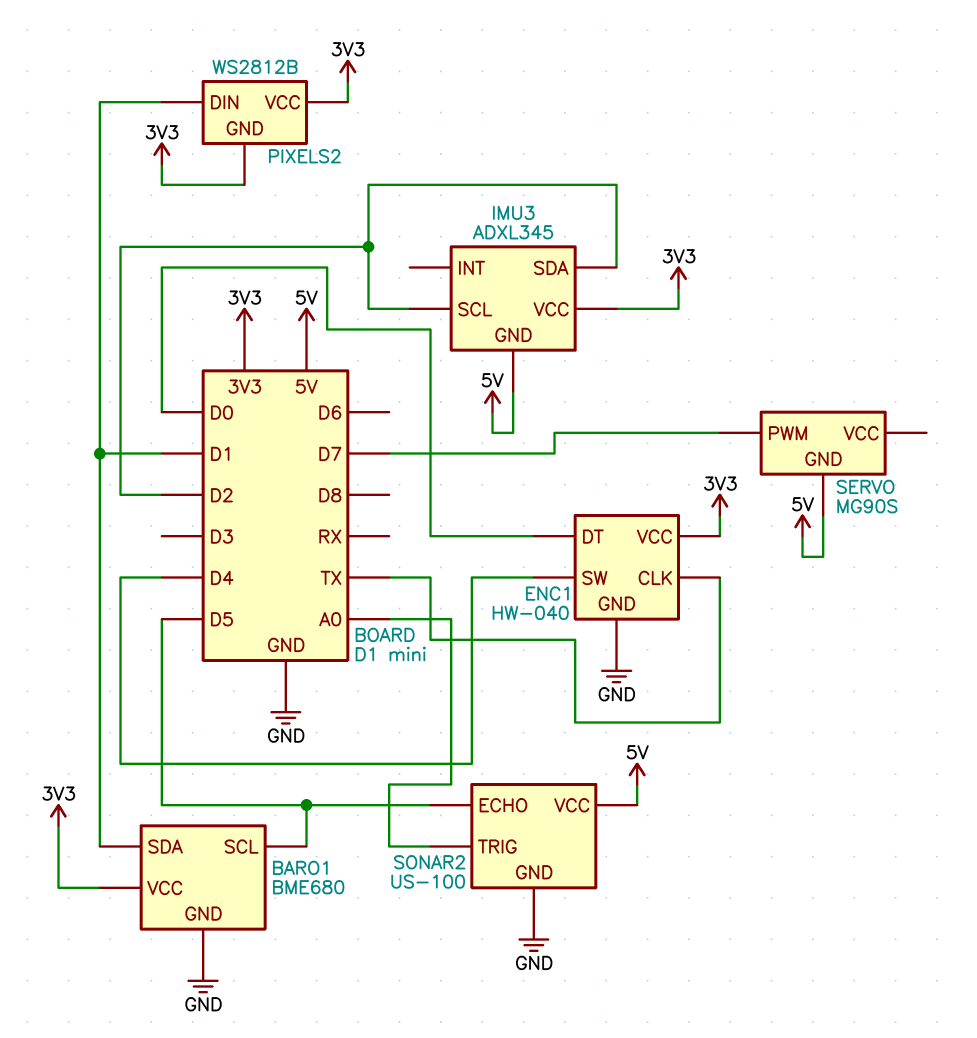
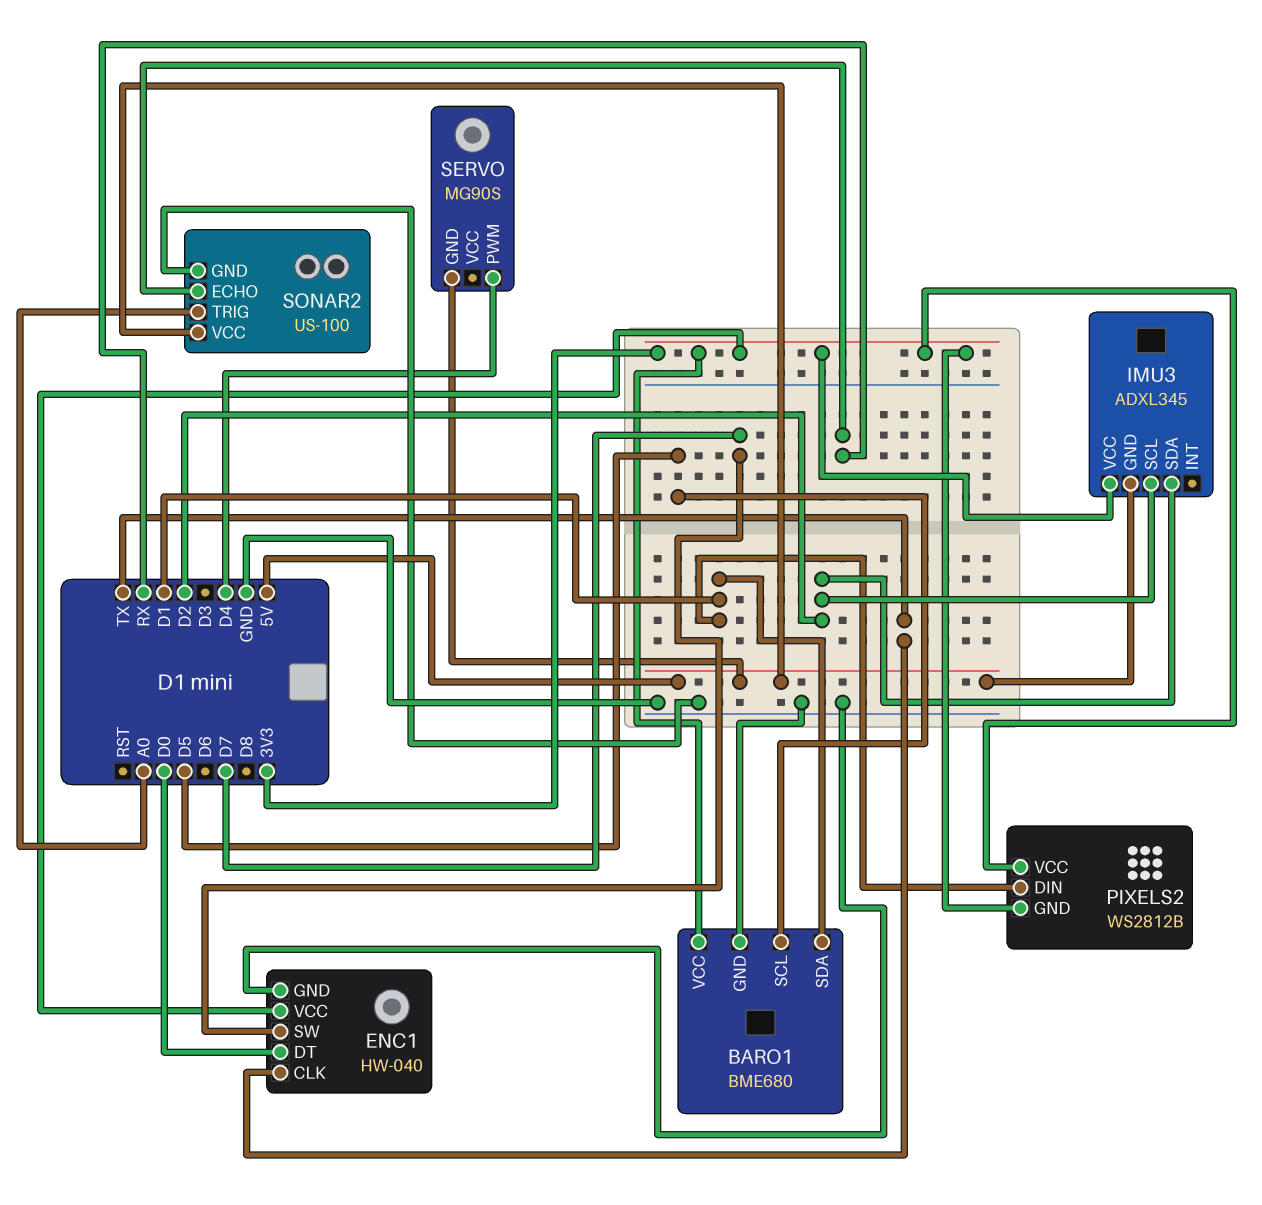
ENC1 pin SW: D4 -> D7
SERVO pin PWM: D7 -> D4
SONAR2 pin ECHO: D5 -> RX

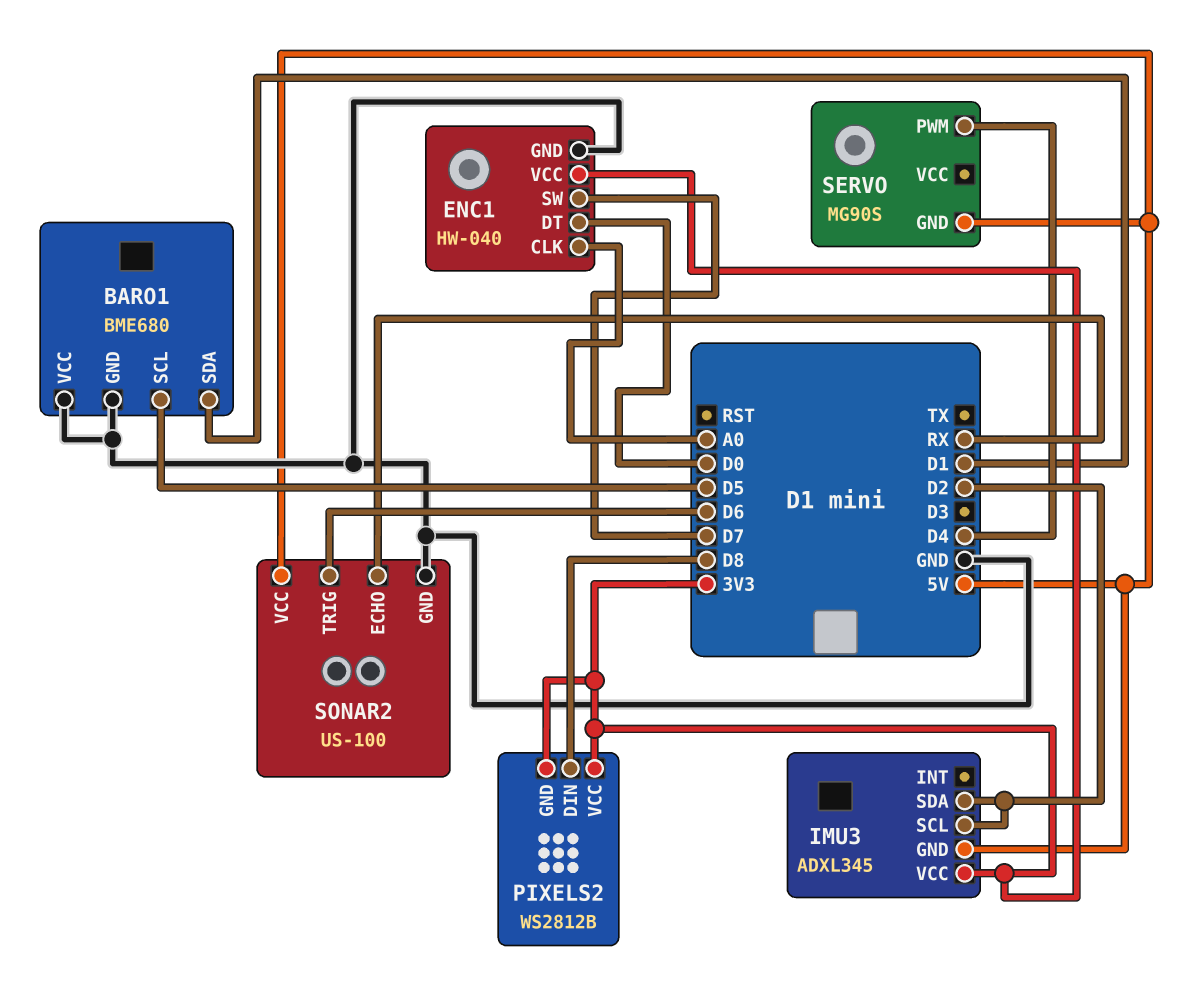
BARO1 pin VCC: 3V3 -> GND
ENC1 pin CLK: TX -> A0
PIXELS2 pin DIN: D1 -> D8
SONAR2 pin TRIG: A0 -> D6

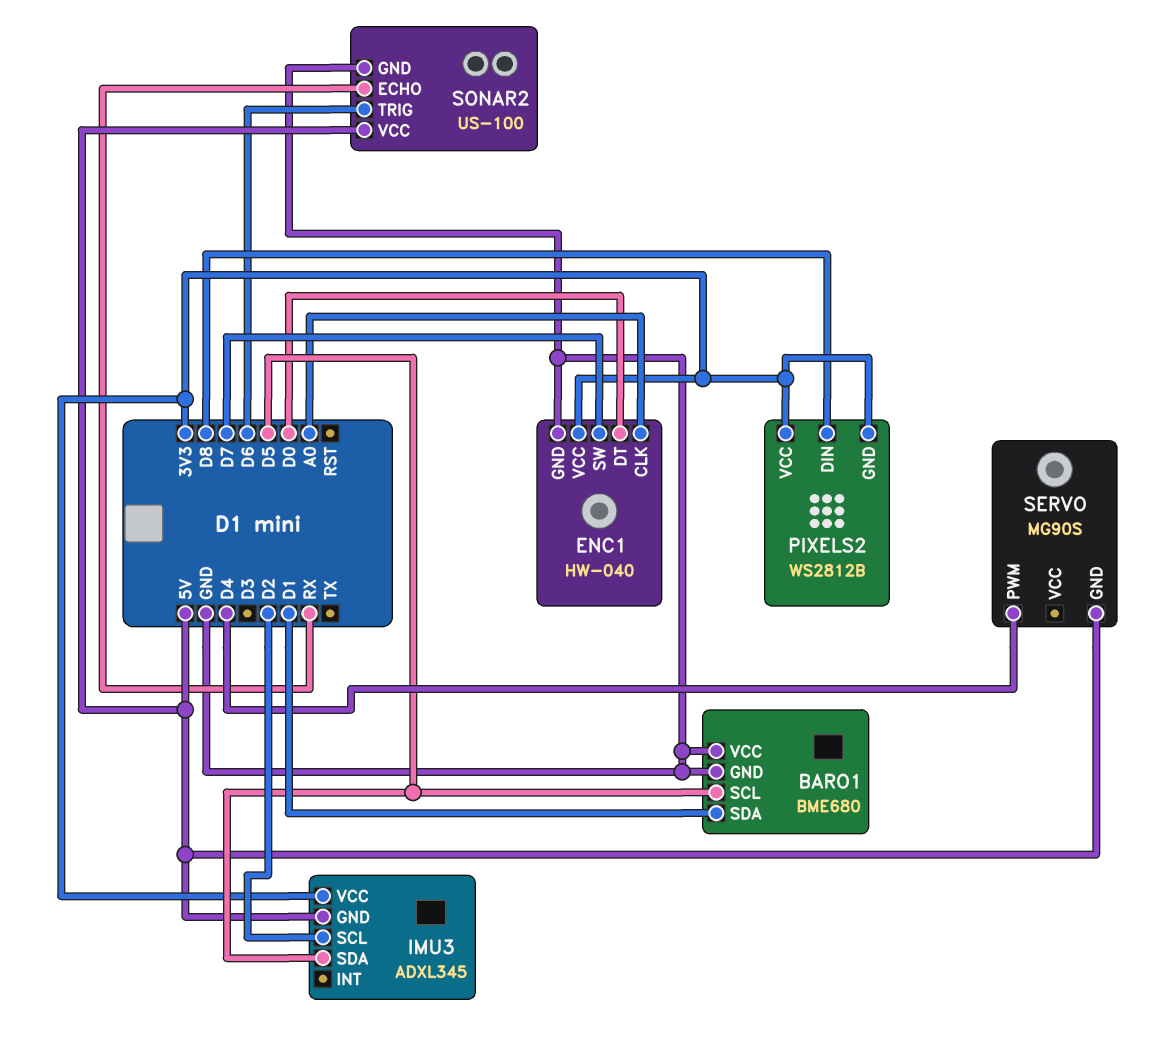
IMU3 pin SDA: D2 -> D5

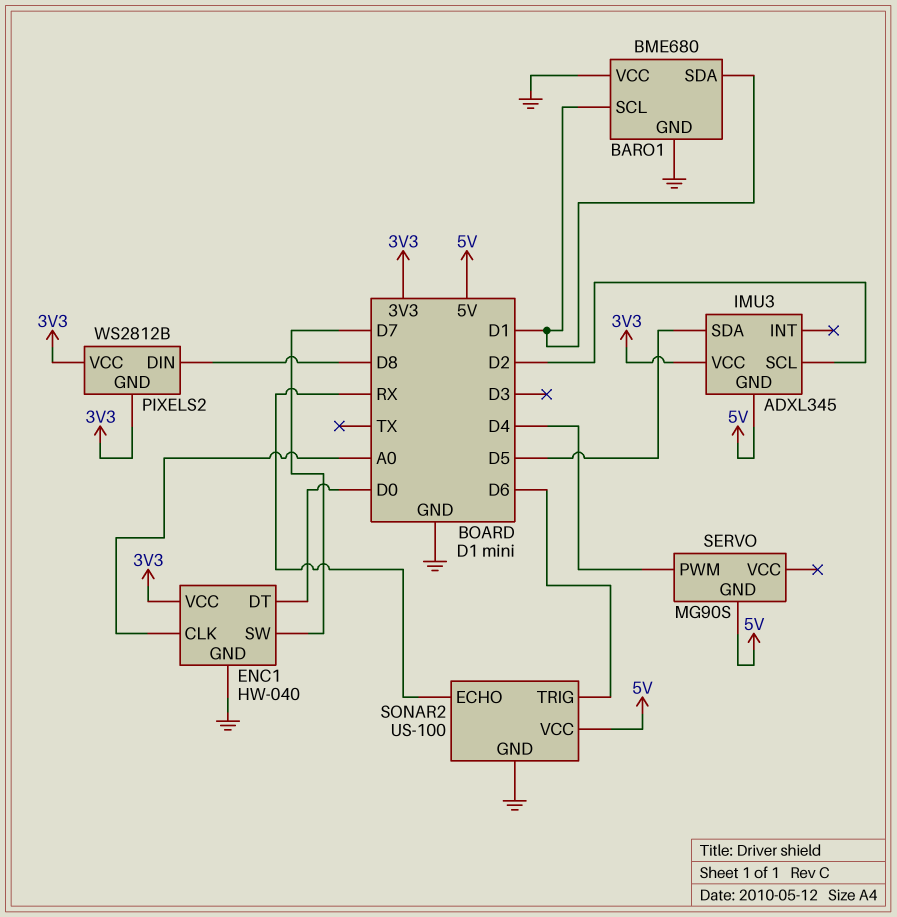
BARO1 pin SCL: D5 -> D1

